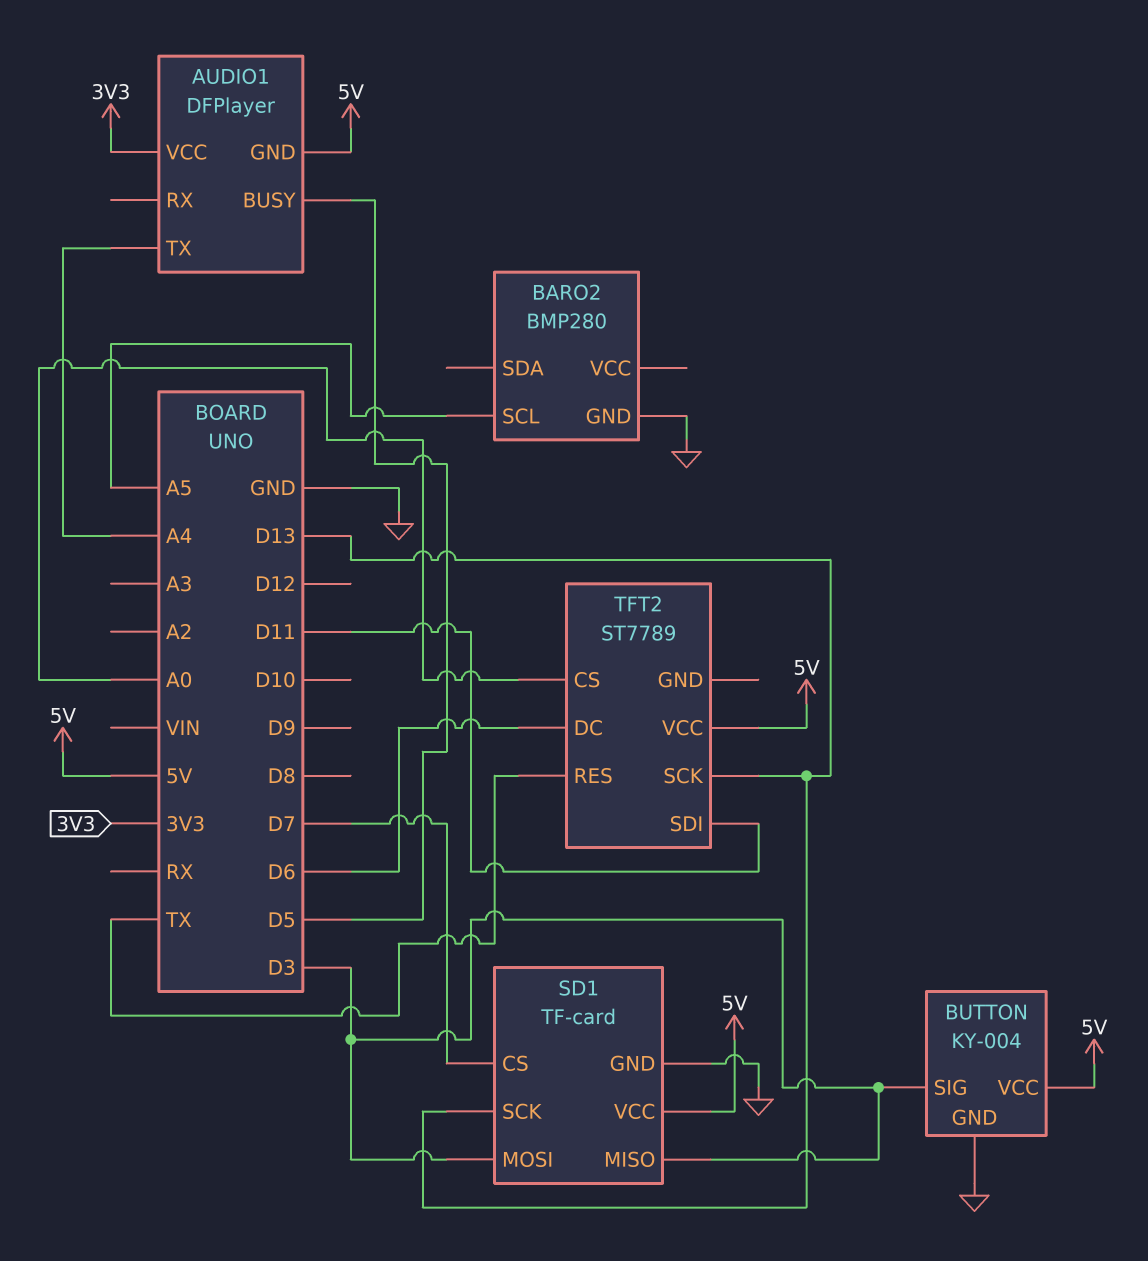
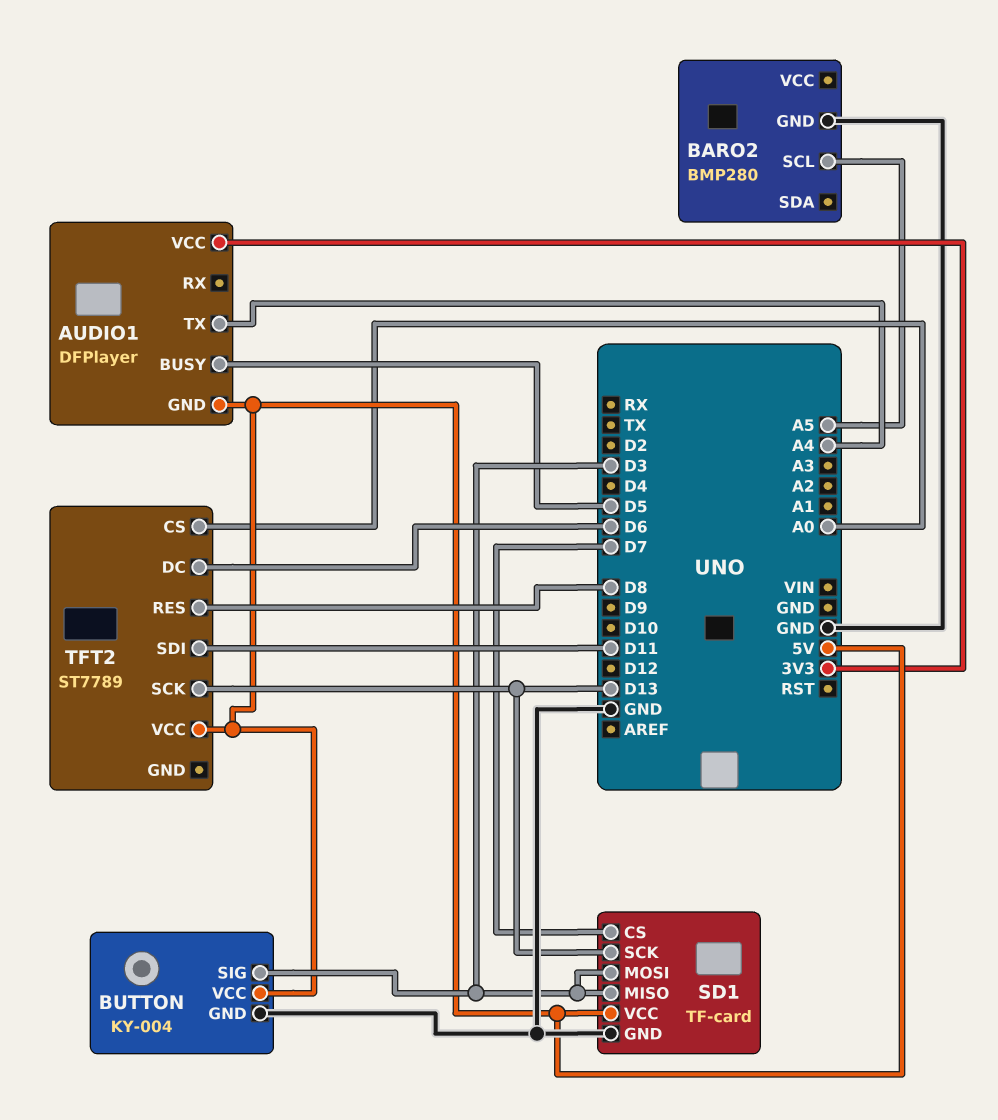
TFT2 pin RES: TX -> D8

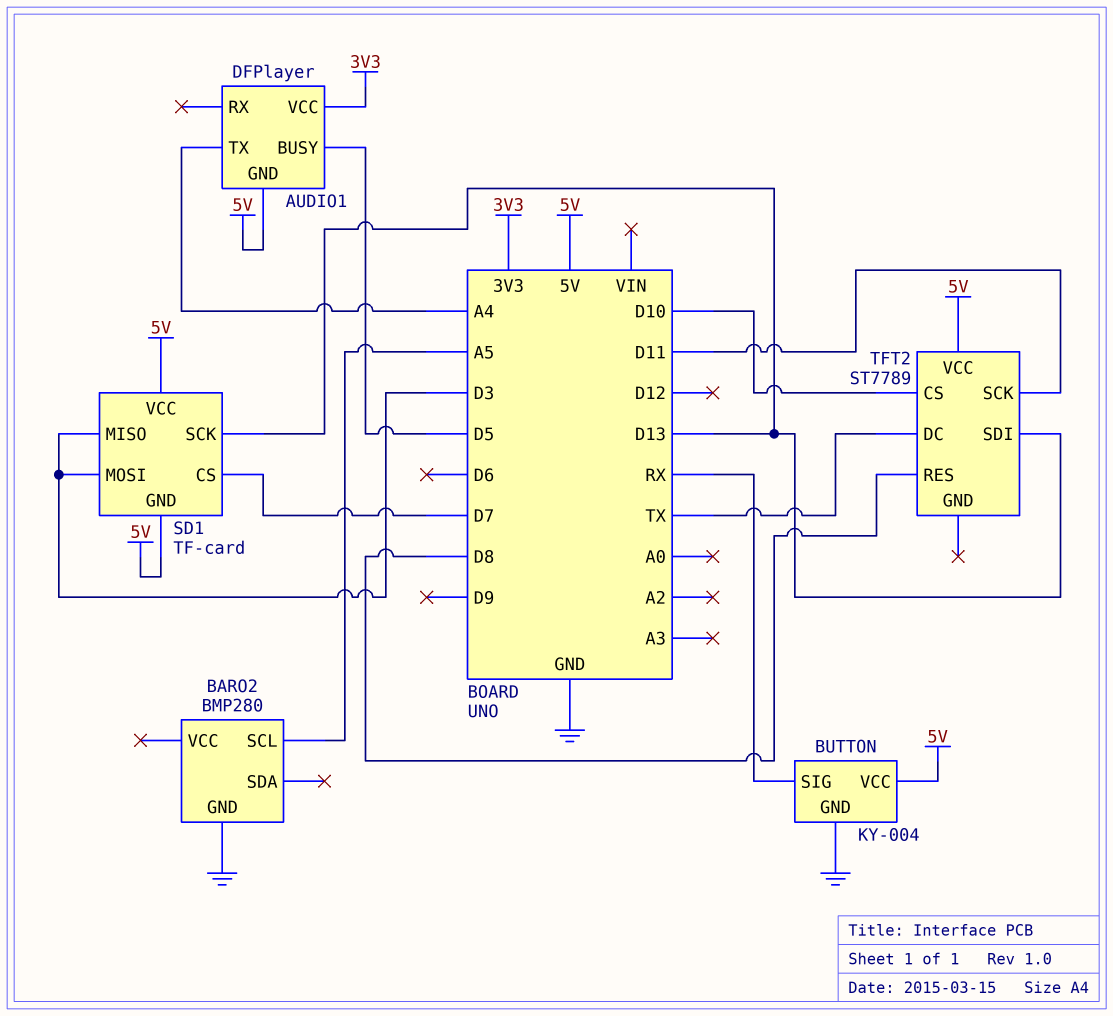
BUTTON pin SIG: D3 -> RX
SD1 pin GND: GND -> 5V
TFT2 pin CS: A0 -> D10
TFT2 pin DC: D6 -> TX
TFT2 pin SCK: D13 -> D11
TFT2 pin SDI: D11 -> D13

